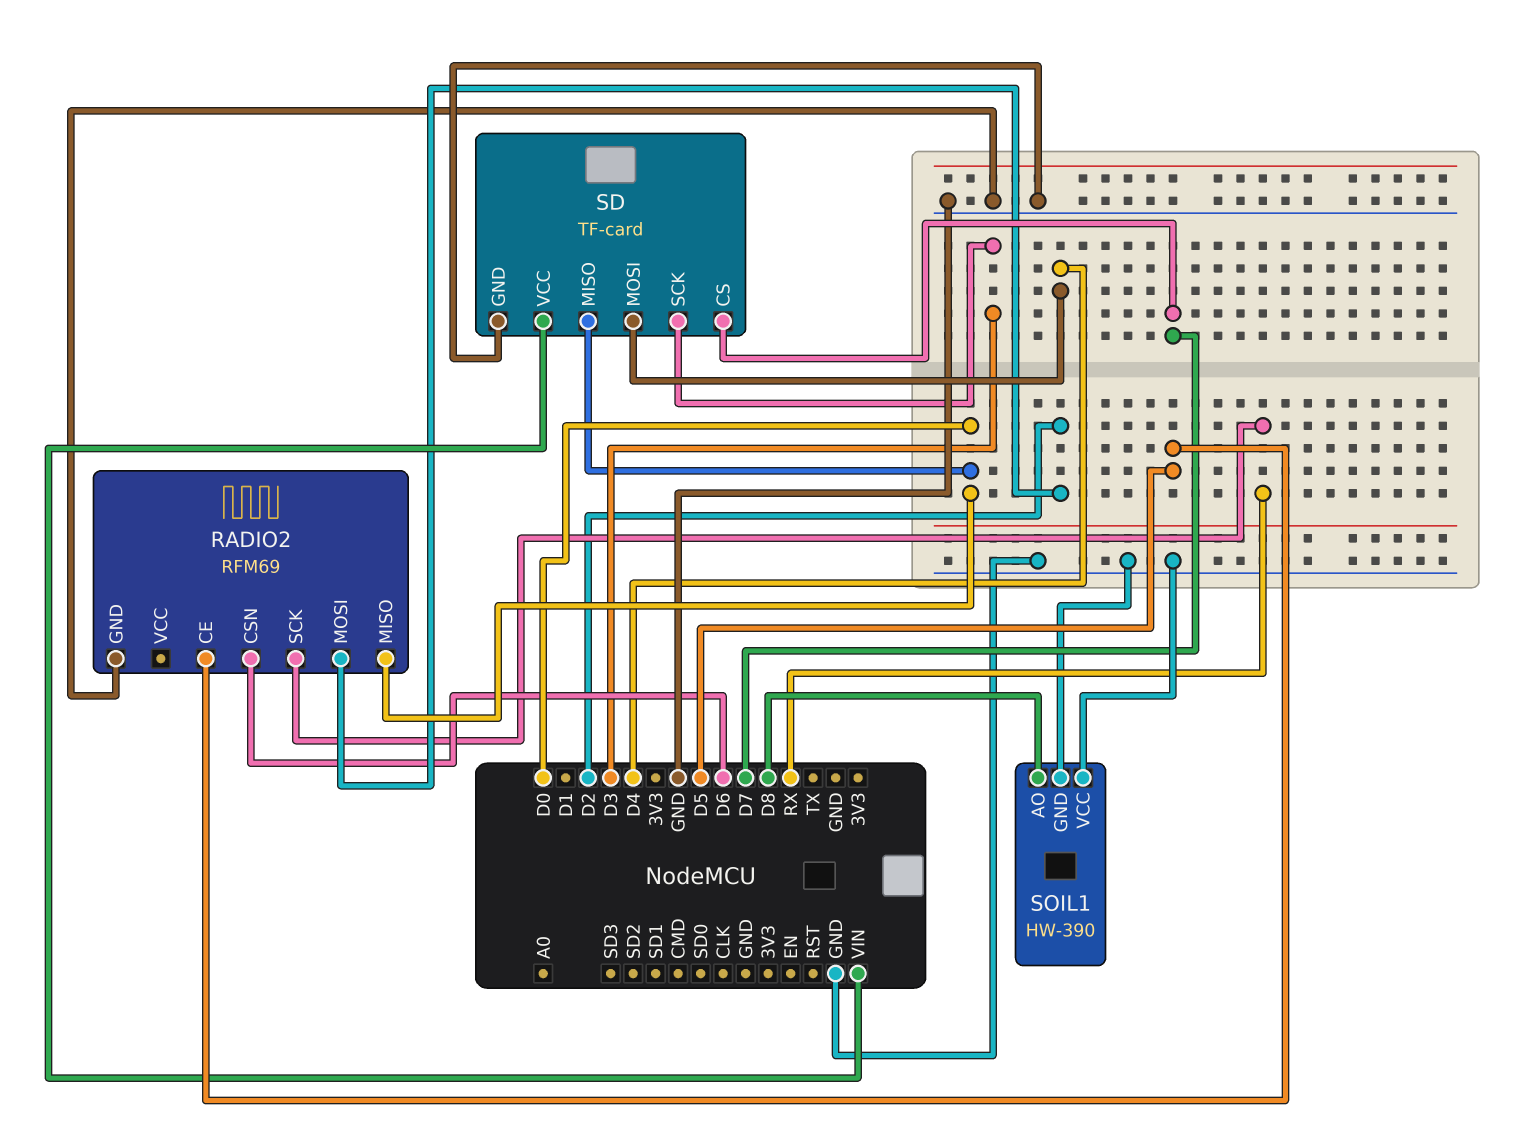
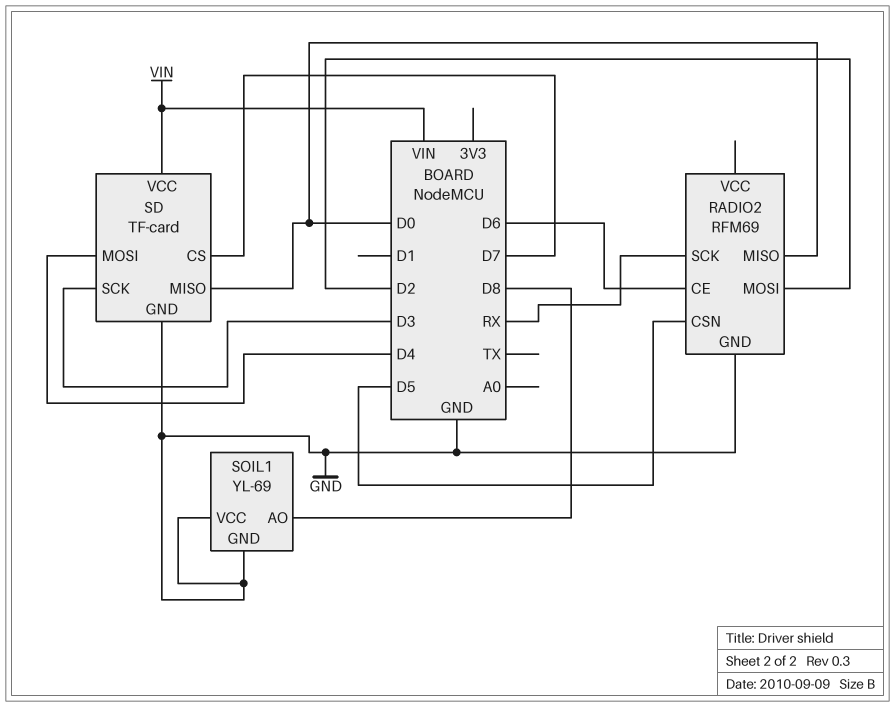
RADIO2 pin CE: D5 -> D6
RADIO2 pin CSN: D6 -> D5
SOIL1: HW-390 -> YL-69

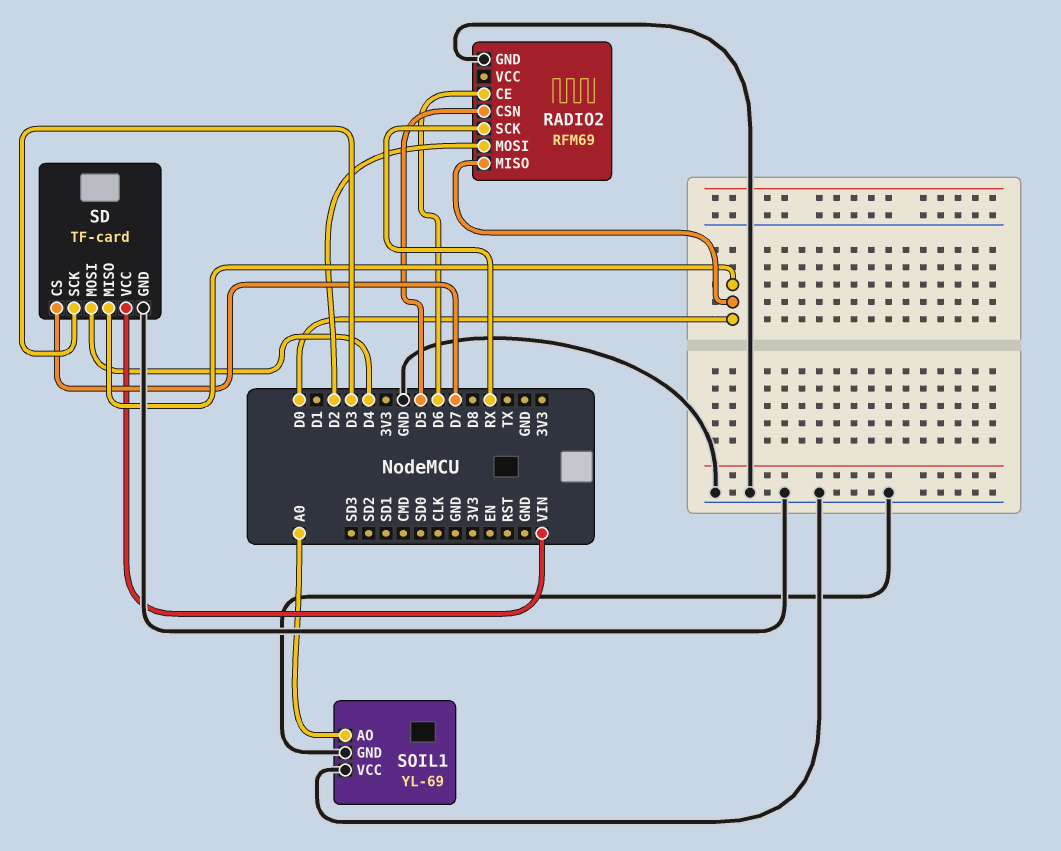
SOIL1 pin AO: D8 -> A0

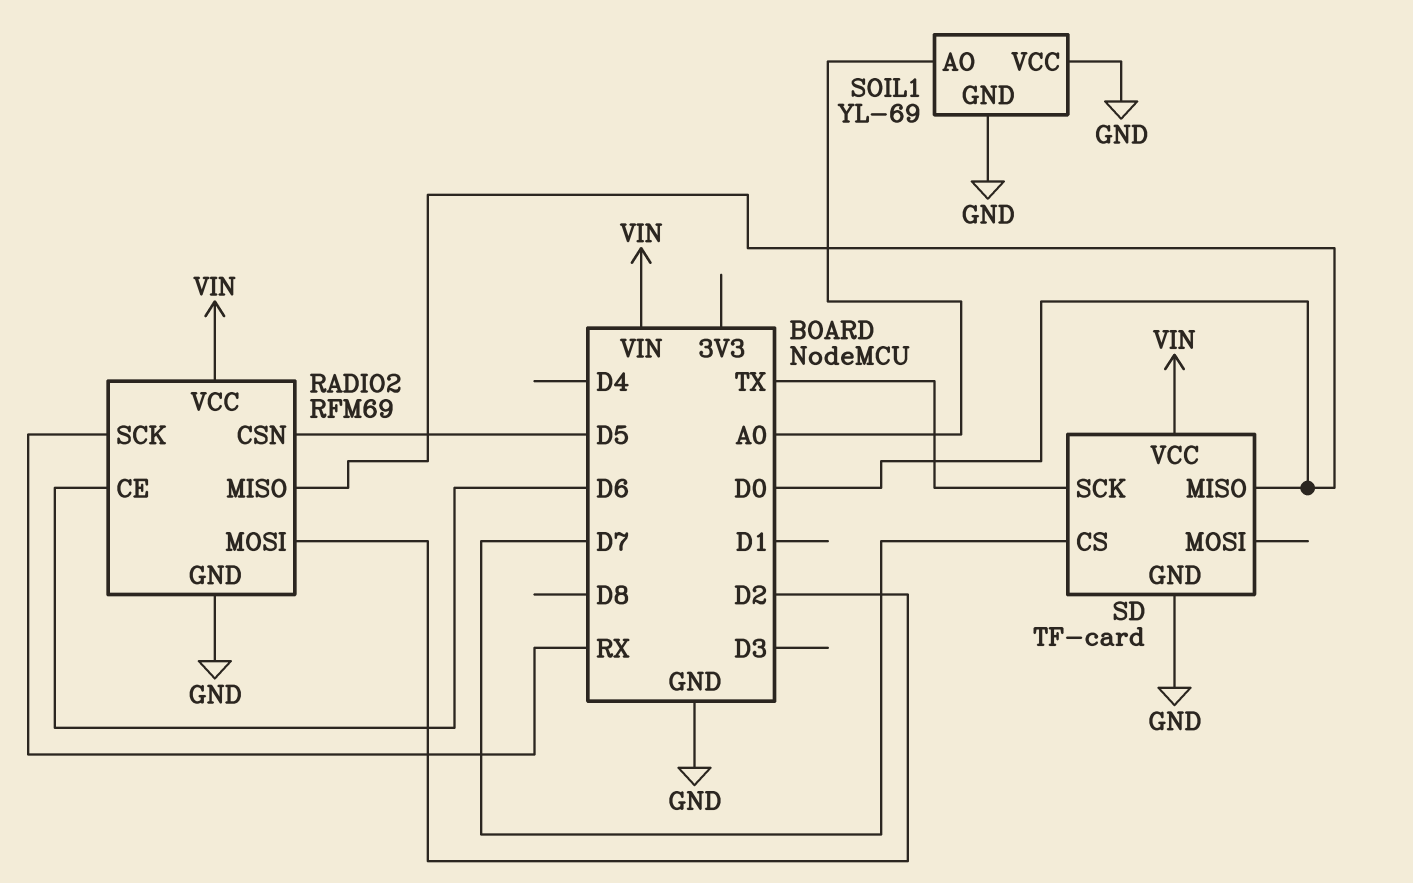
RADIO2 pin VCC: none -> VIN
SD pin MOSI: D4 -> none
SD pin SCK: D3 -> TX

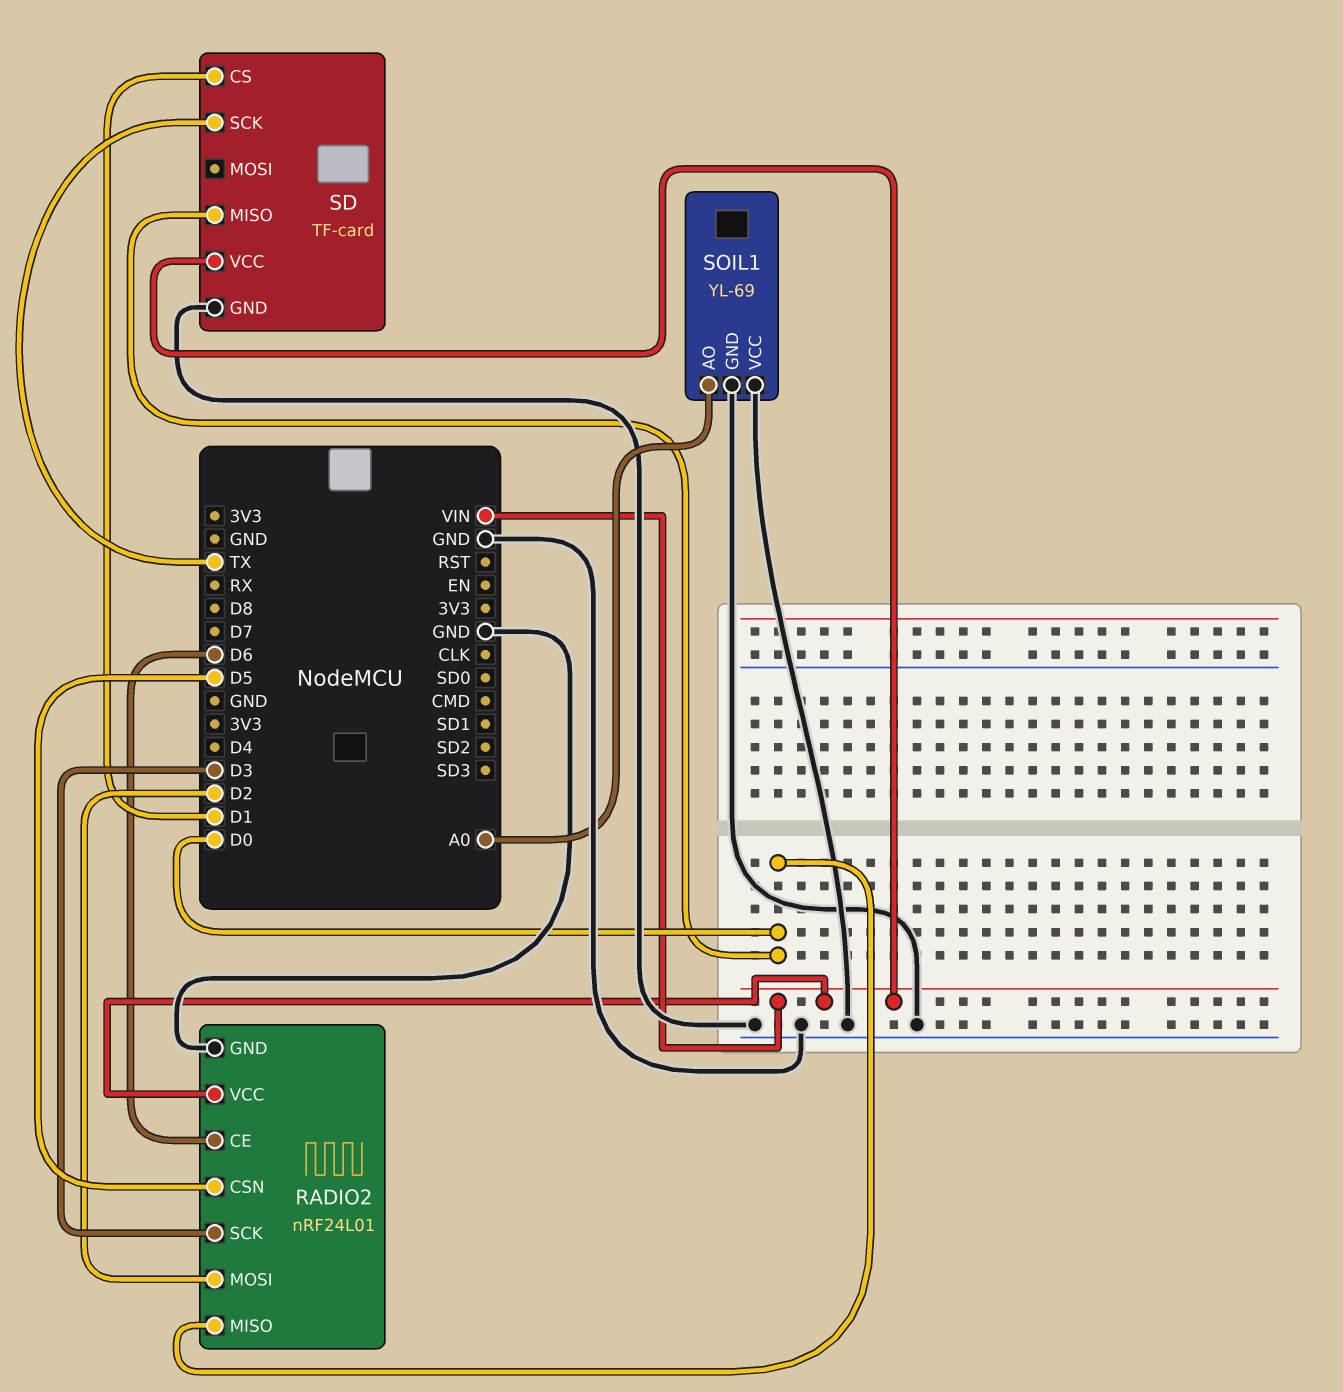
RADIO2: RFM69 -> nRF24L01
RADIO2 pin SCK: RX -> D3
SD pin CS: D7 -> D1

